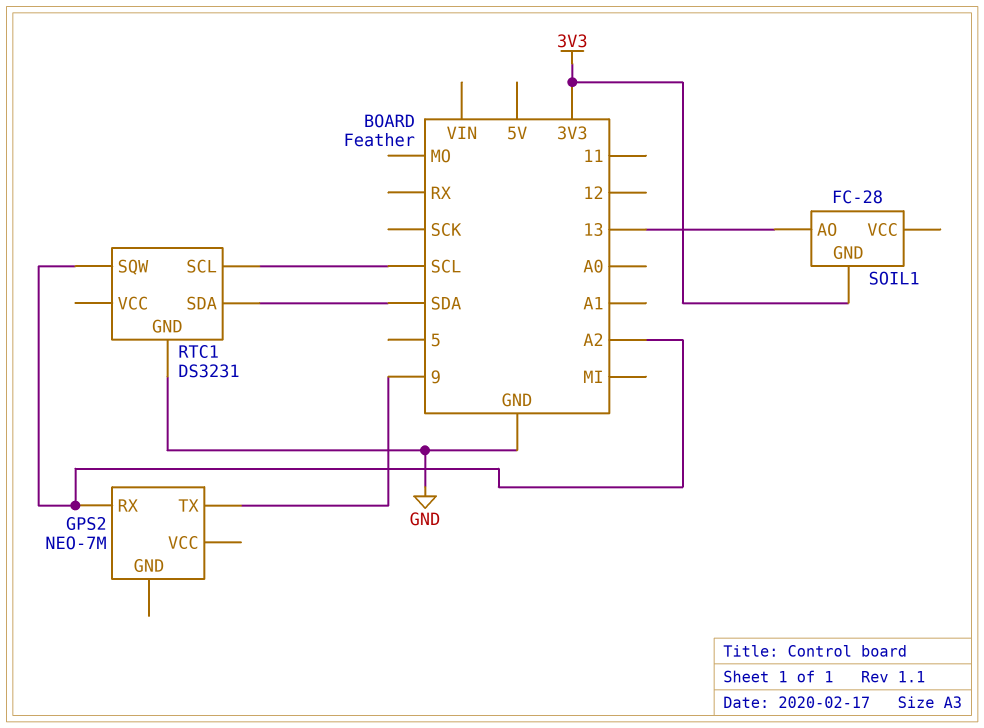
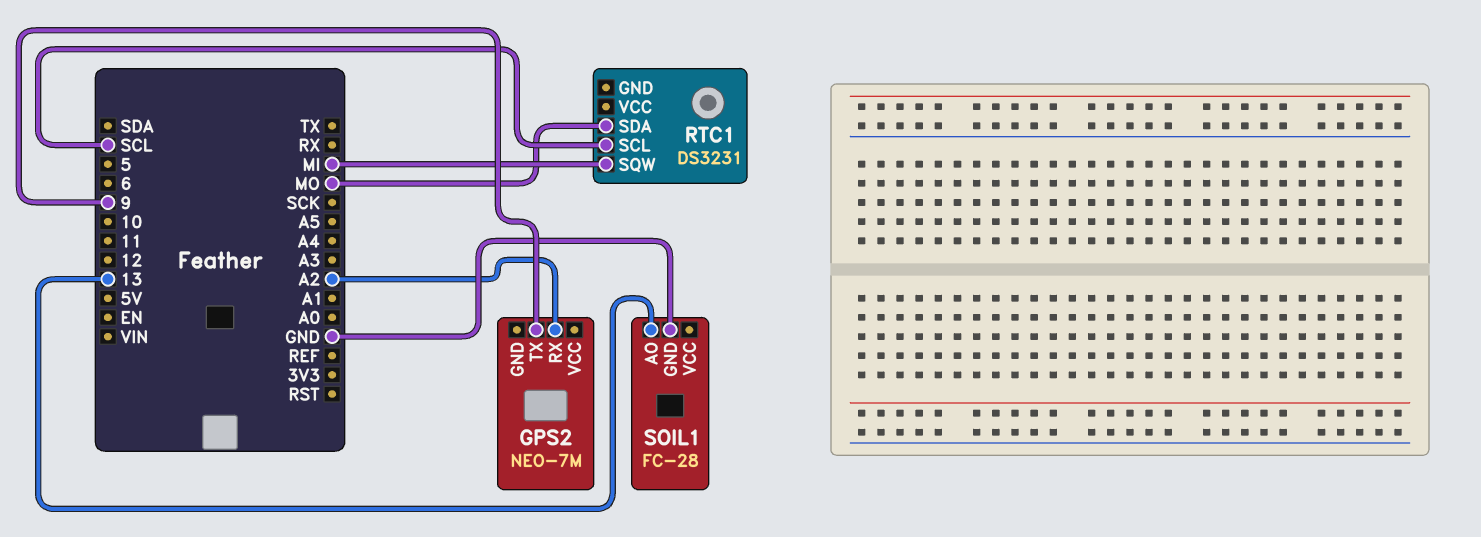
RTC1 pin GND: GND -> none
RTC1 pin SDA: SDA -> MO
RTC1 pin SQW: A2 -> MI
SOIL1 pin GND: 3V3 -> GND

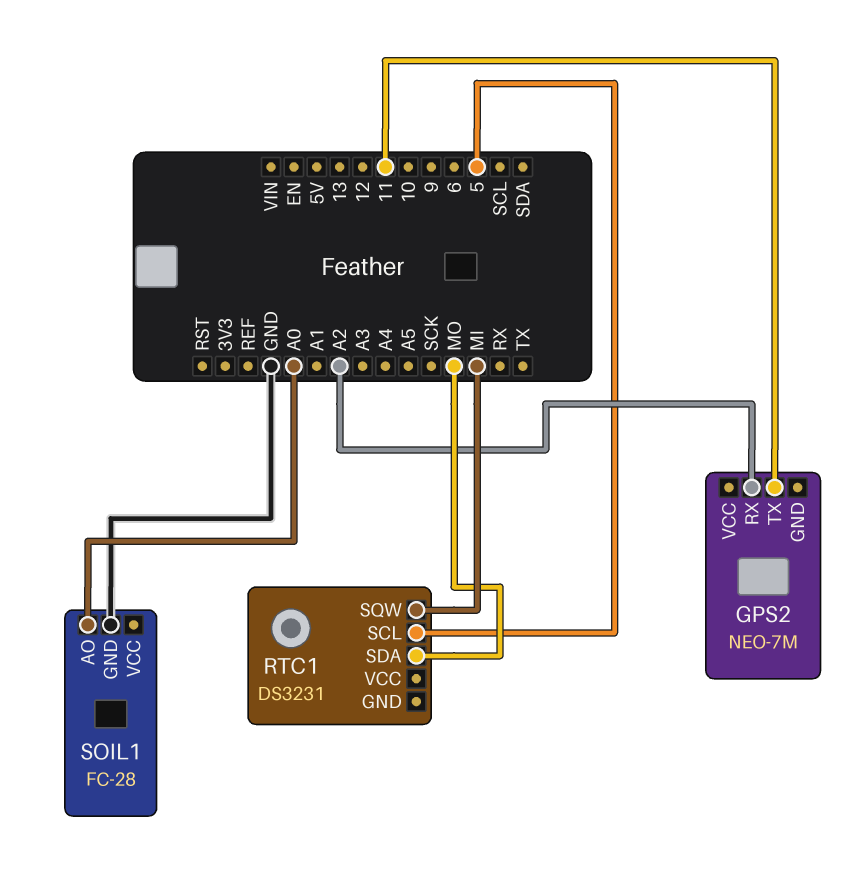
GPS2 pin TX: 9 -> 11
RTC1 pin SCL: SCL -> 5
SOIL1 pin AO: 13 -> A0

